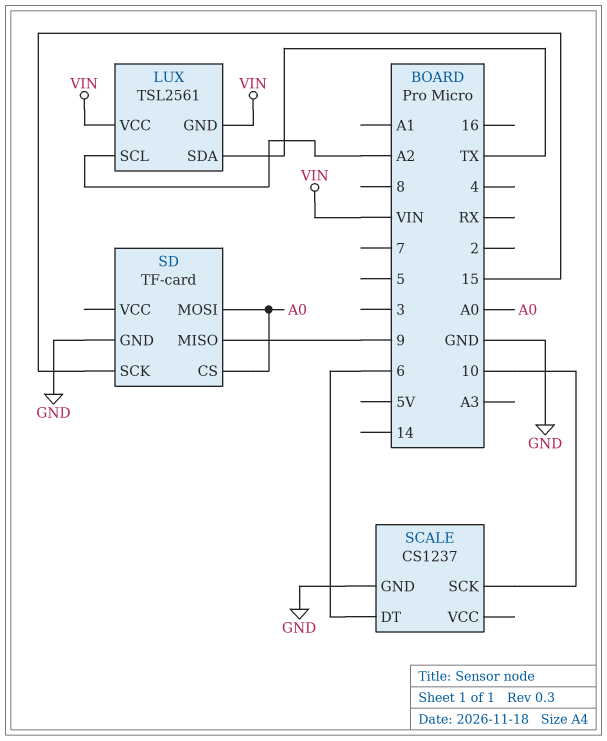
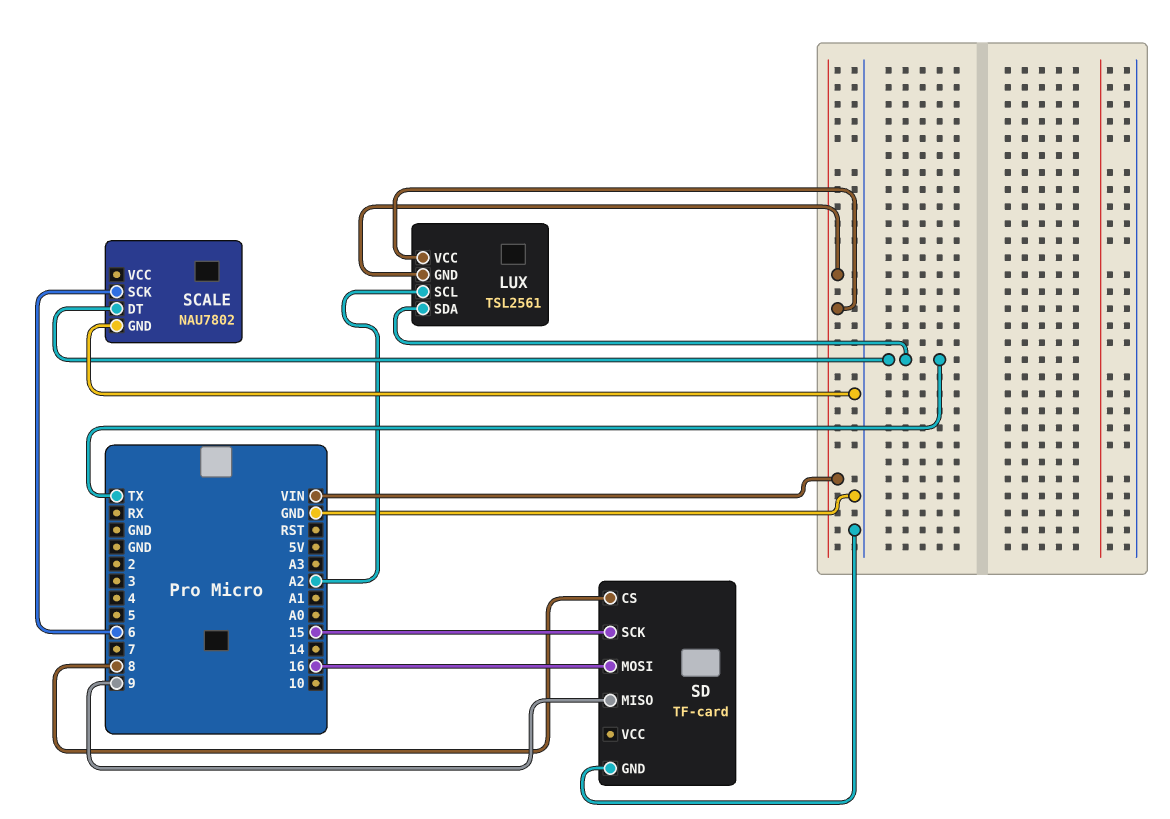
SCALE: CS1237 -> NAU7802
SCALE pin DT: 6 -> TX
SCALE pin SCK: 10 -> 6
SD pin CS: A0 -> 8
SD pin MOSI: A0 -> 16

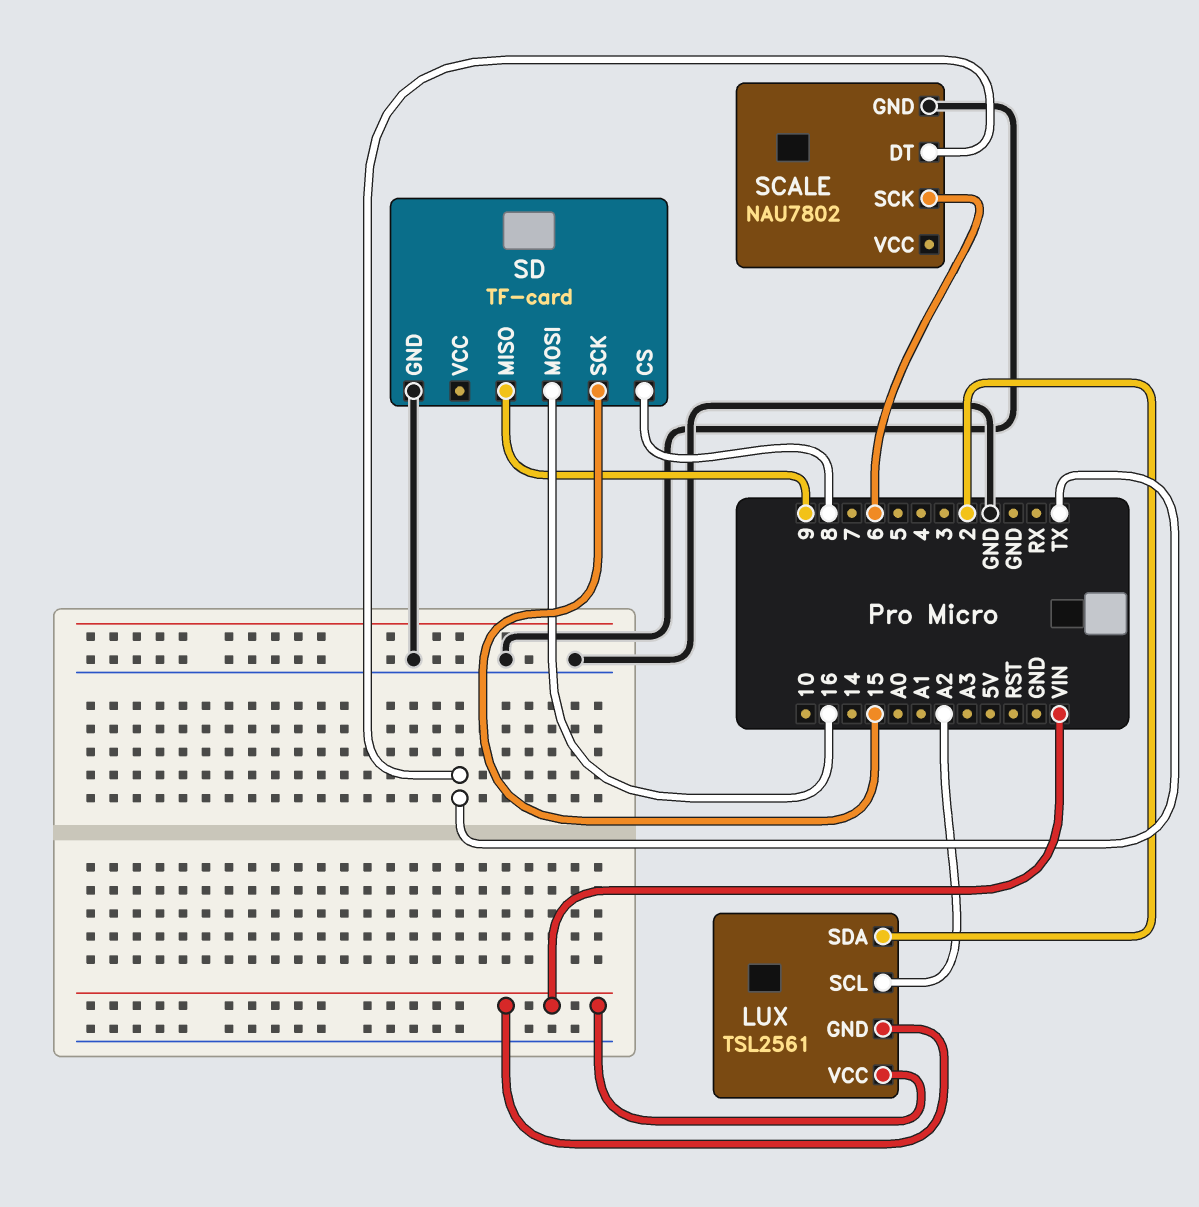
LUX pin SDA: TX -> 2

